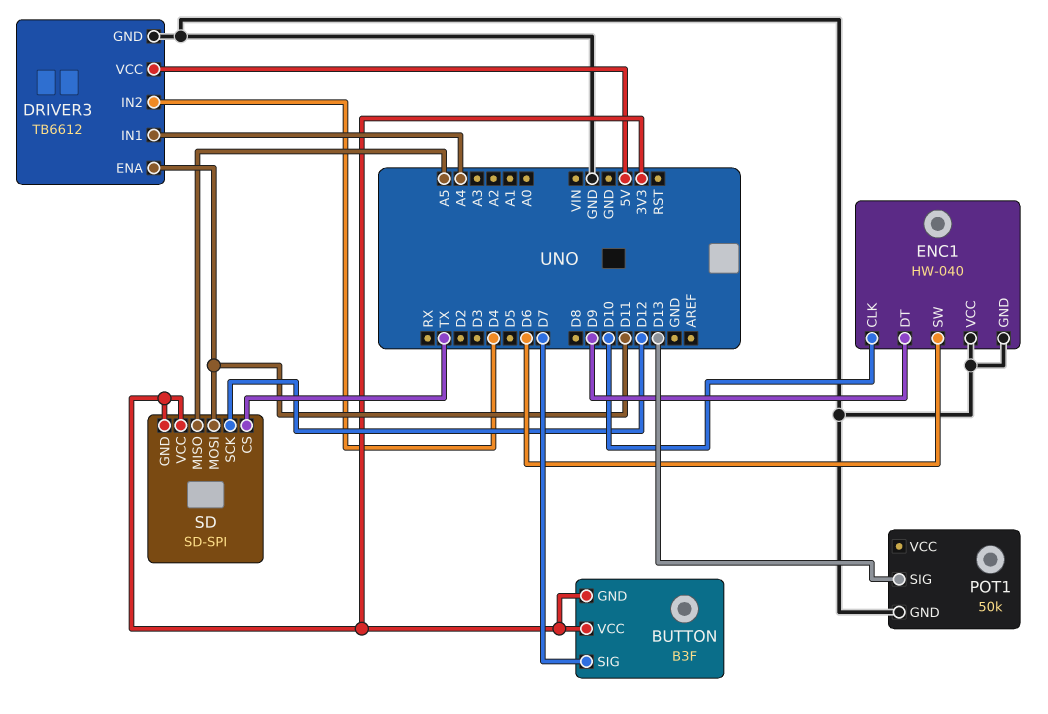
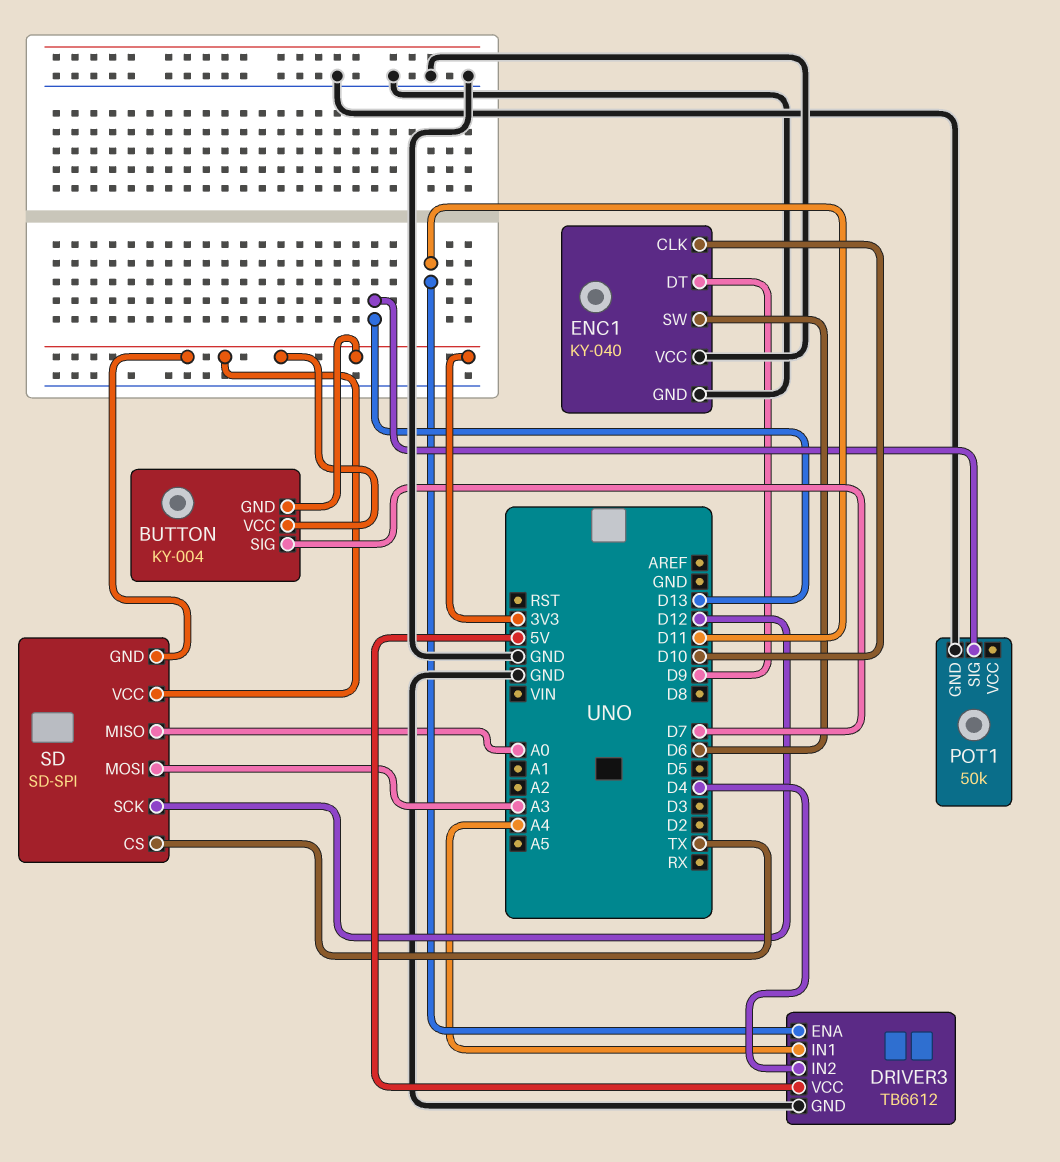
BUTTON: B3F -> KY-004
ENC1: HW-040 -> KY-040
SD pin MISO: A5 -> A0
SD pin MOSI: D11 -> A3

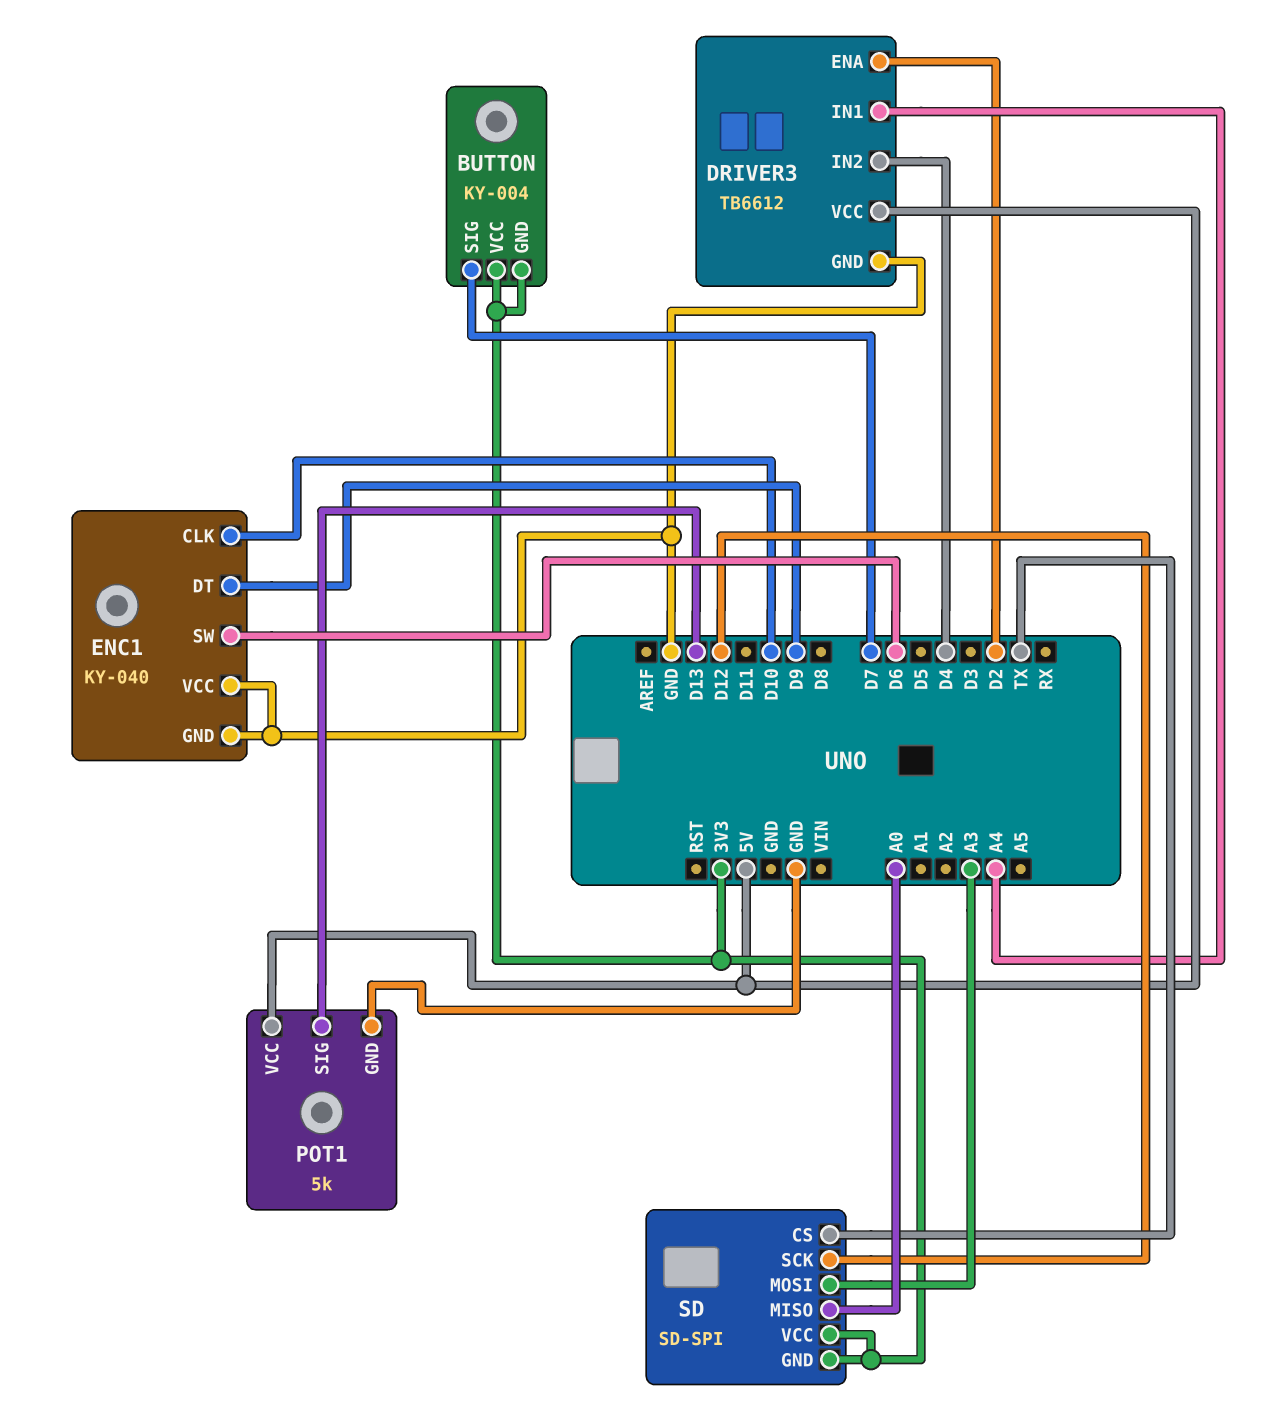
DRIVER3 pin ENA: D11 -> D2
POT1: 50k -> 5k
POT1 pin VCC: none -> 5V

